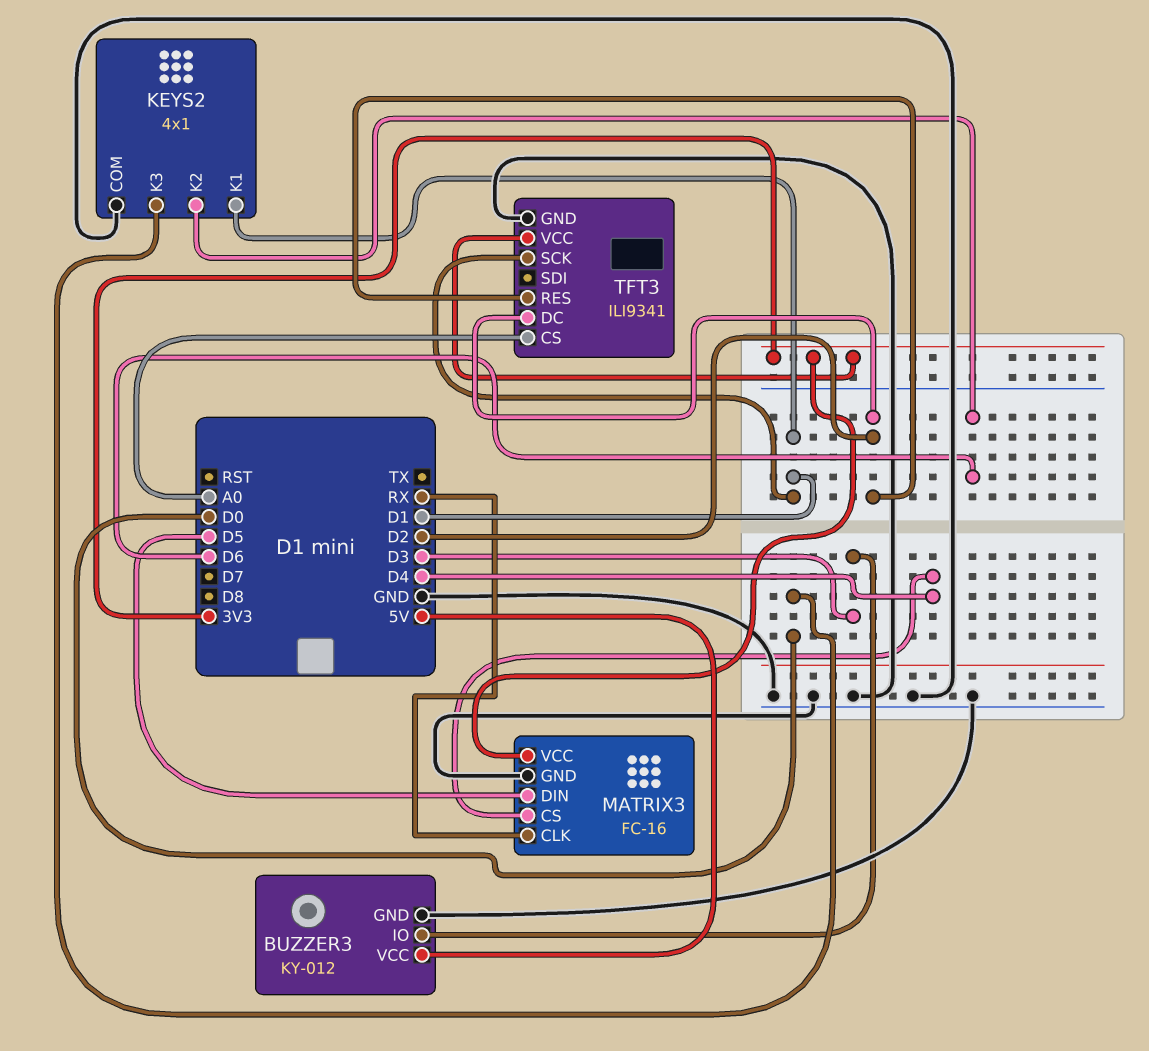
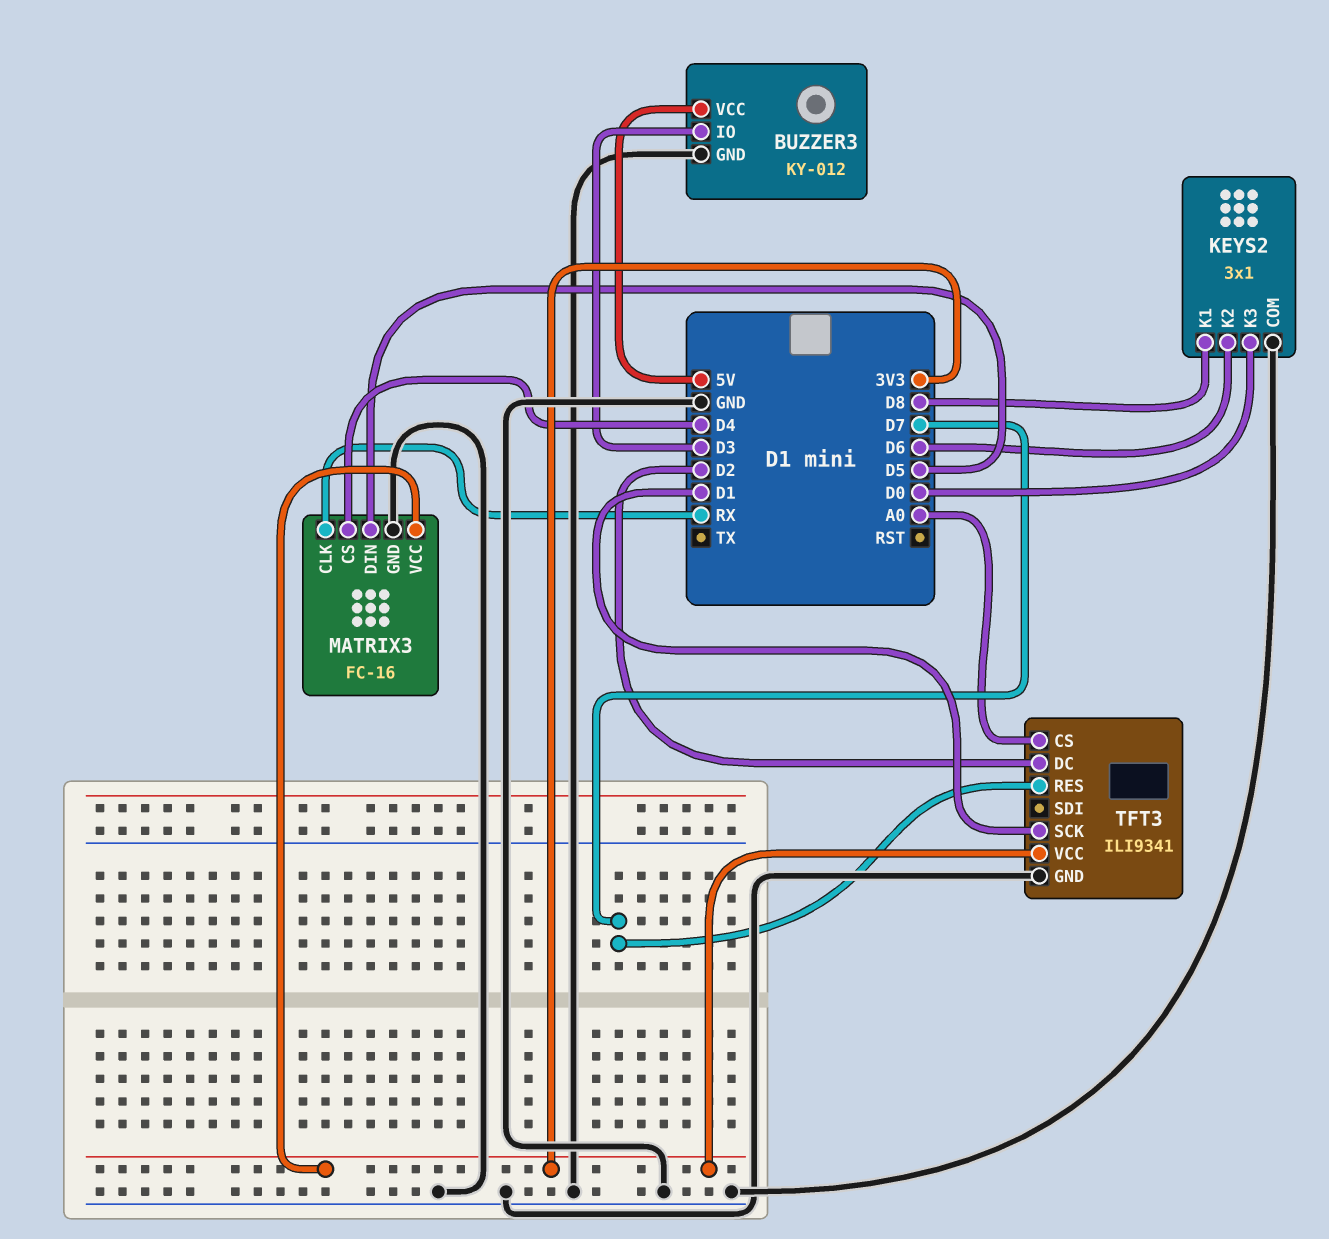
KEYS2: 4x1 -> 3x1
KEYS2 pin K1: D1 -> D8
TFT3 pin RES: D2 -> D7

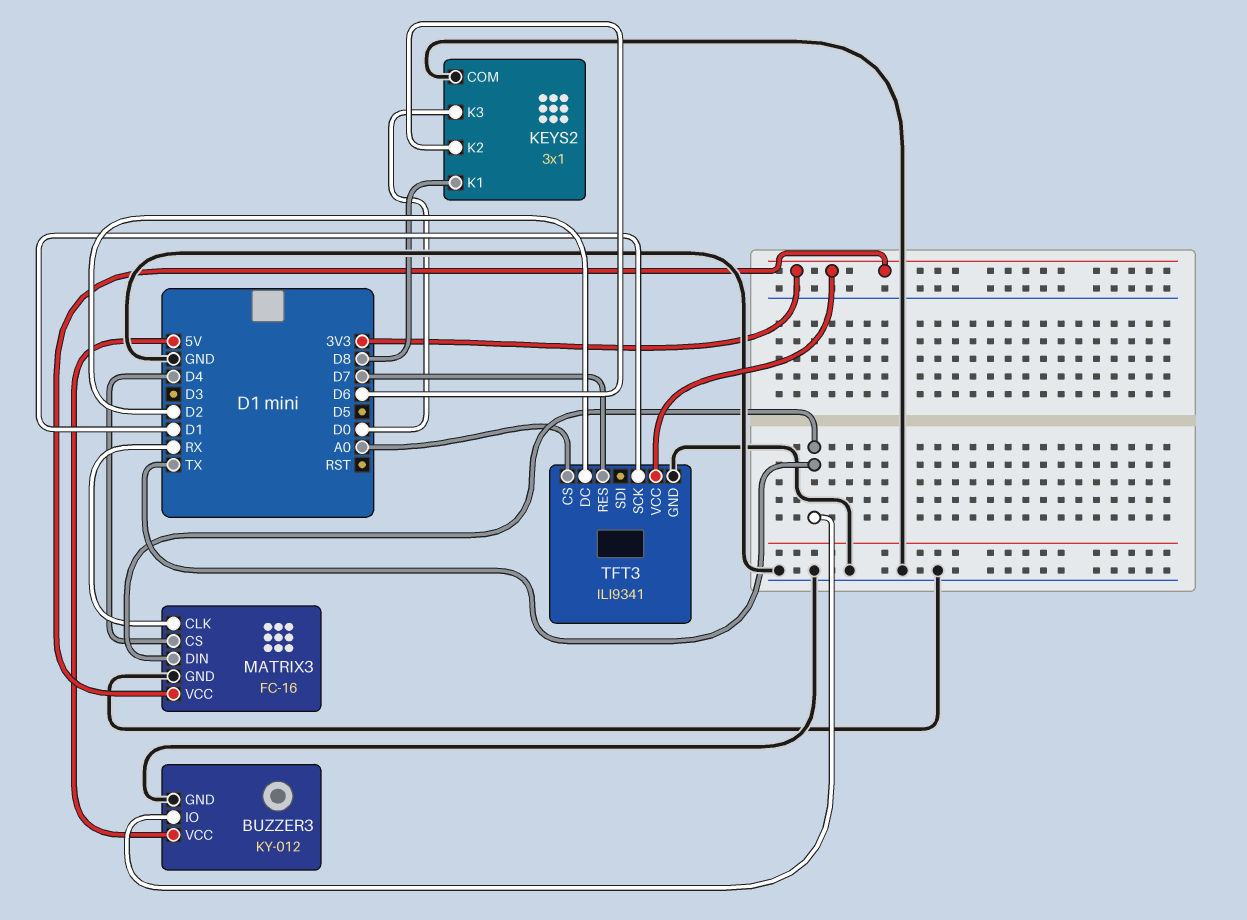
BUZZER3 pin IO: D3 -> TX
MATRIX3 pin DIN: D5 -> TX

